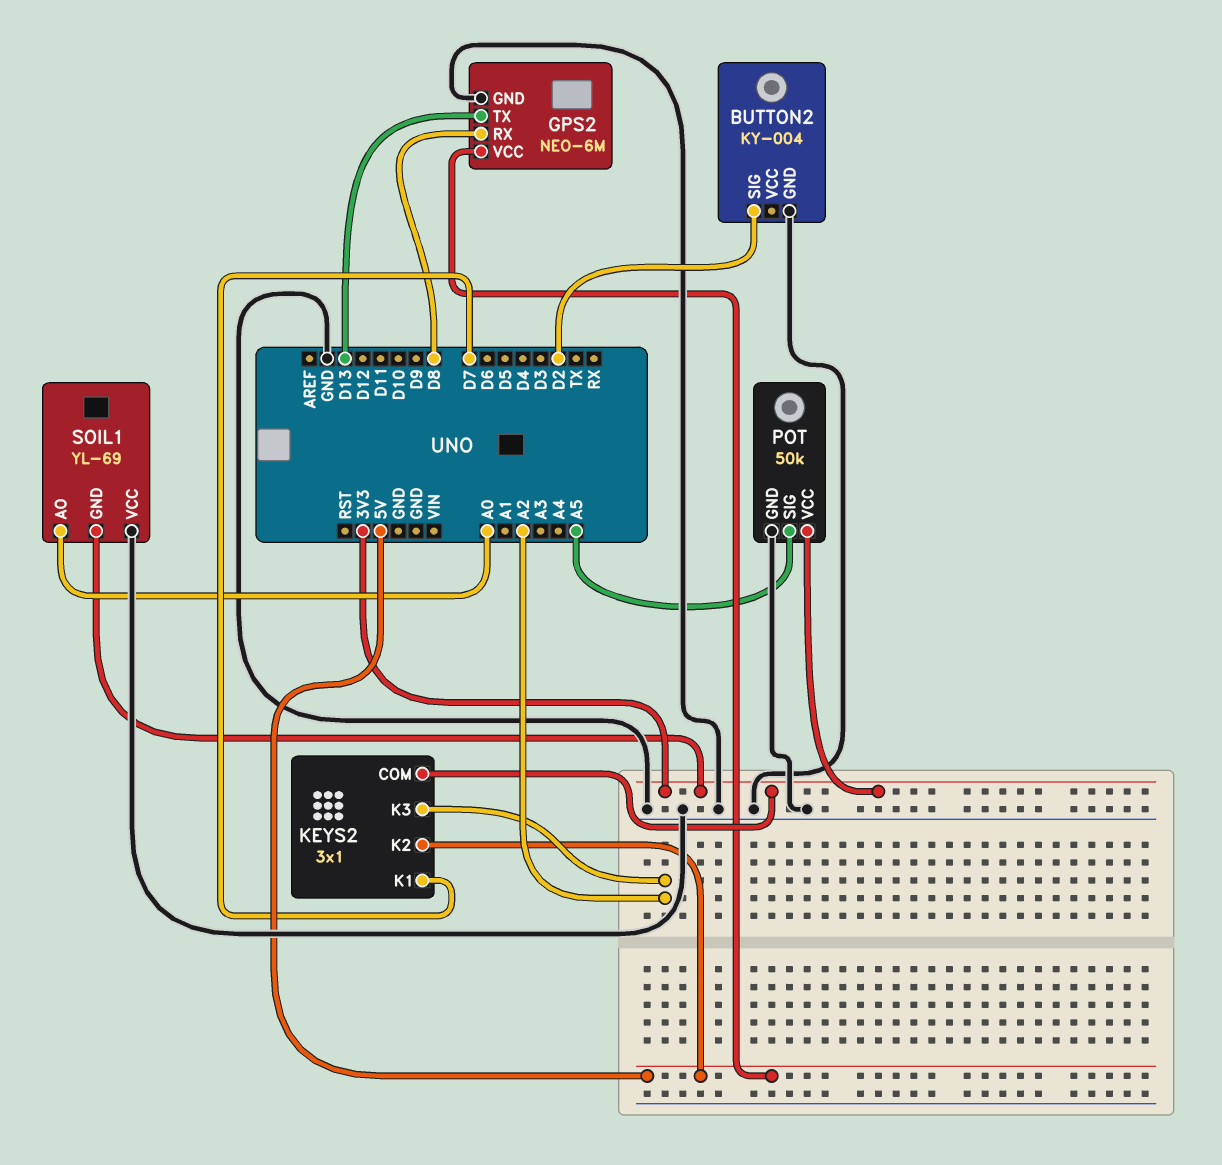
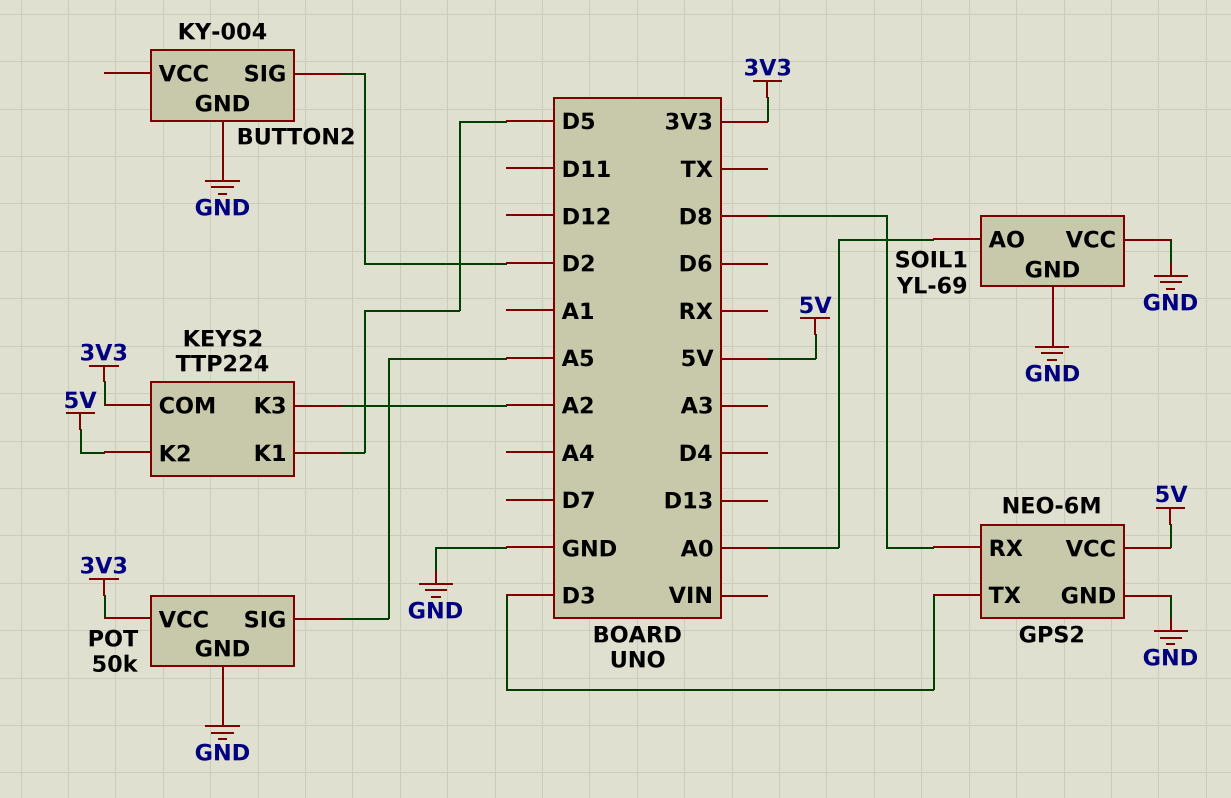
GPS2 pin TX: D13 -> D3
KEYS2: 3x1 -> TTP224
KEYS2 pin K1: D7 -> D5
SOIL1 pin GND: 3V3 -> GND

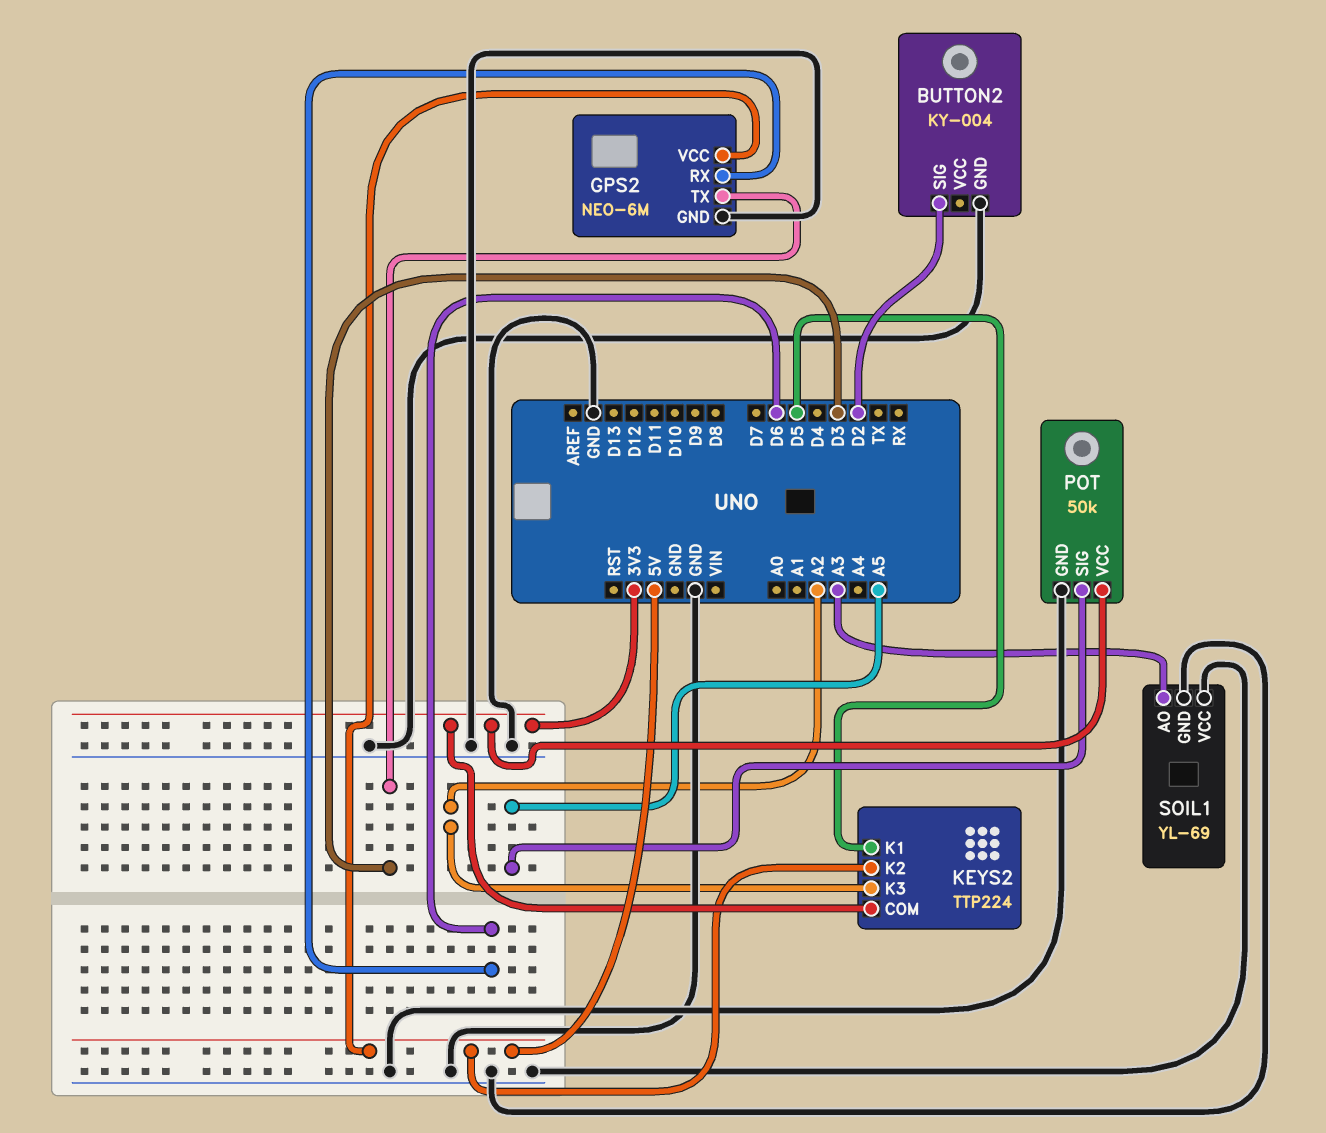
GPS2 pin RX: D8 -> D6
SOIL1 pin AO: A0 -> A3

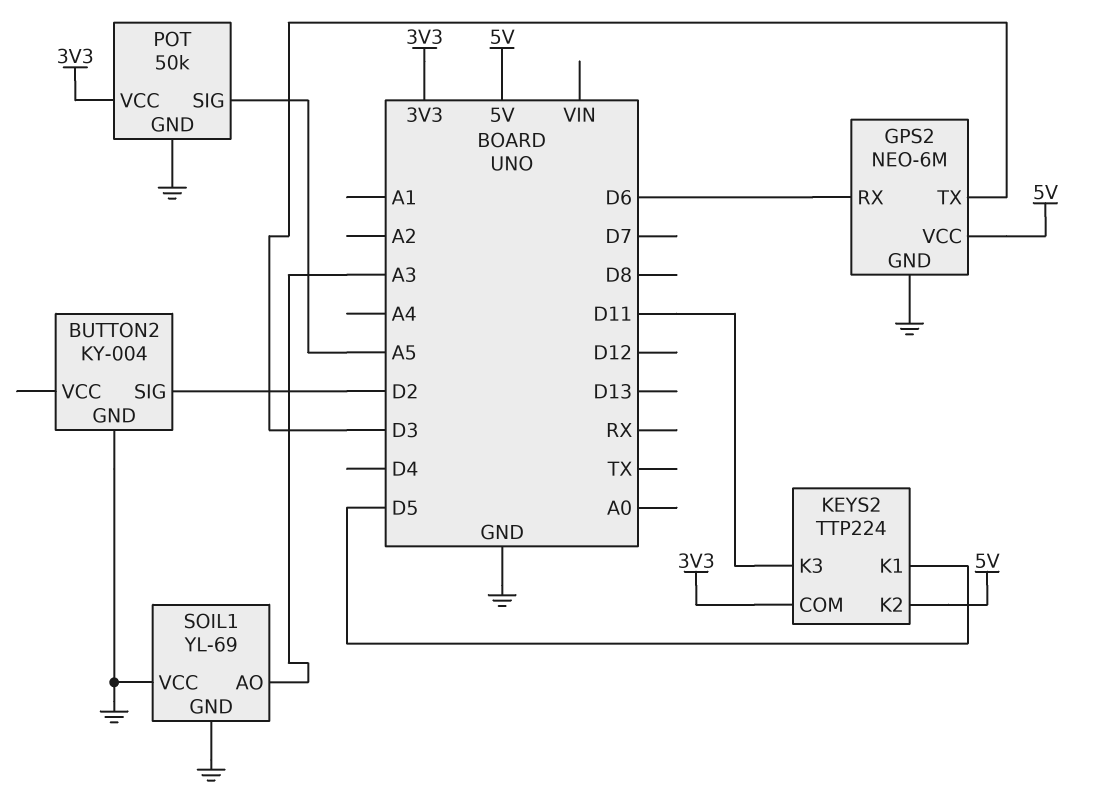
KEYS2 pin K3: A2 -> D11

